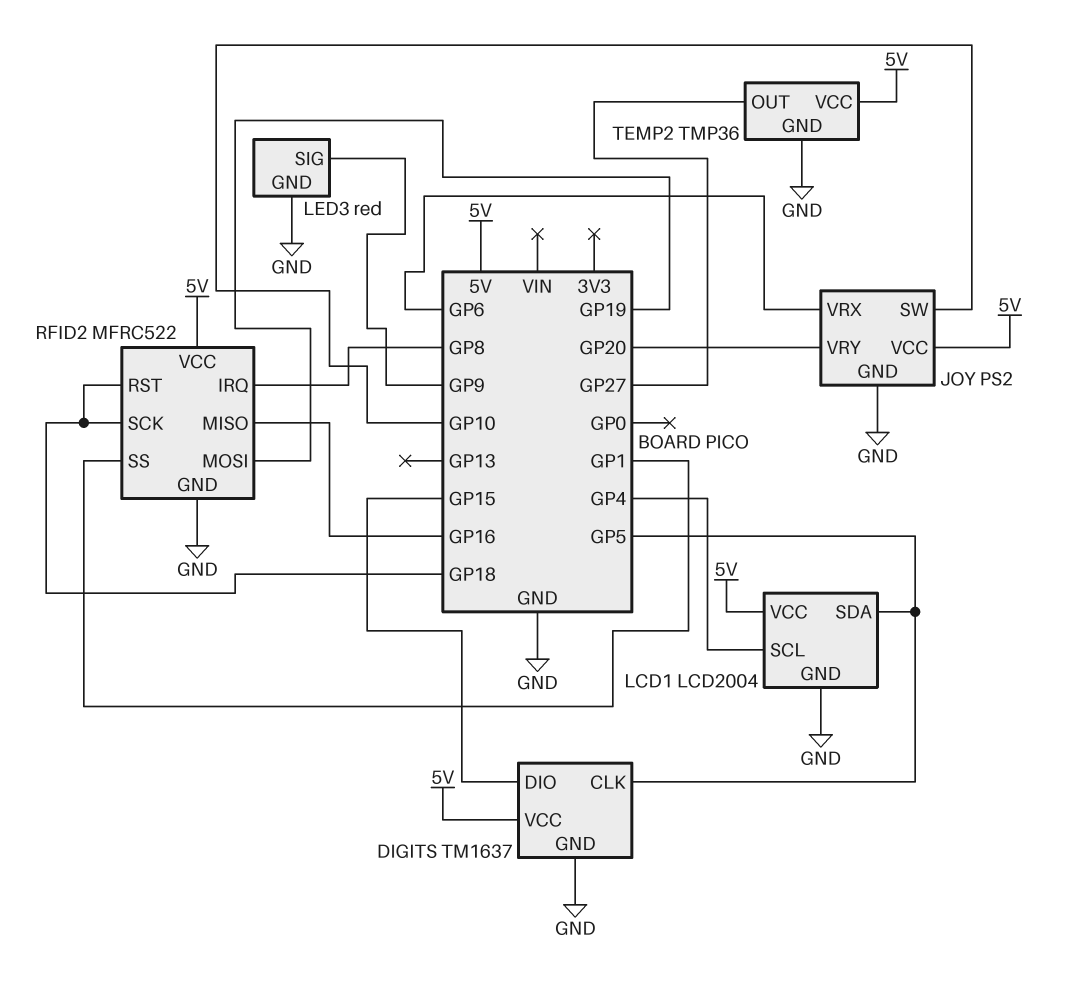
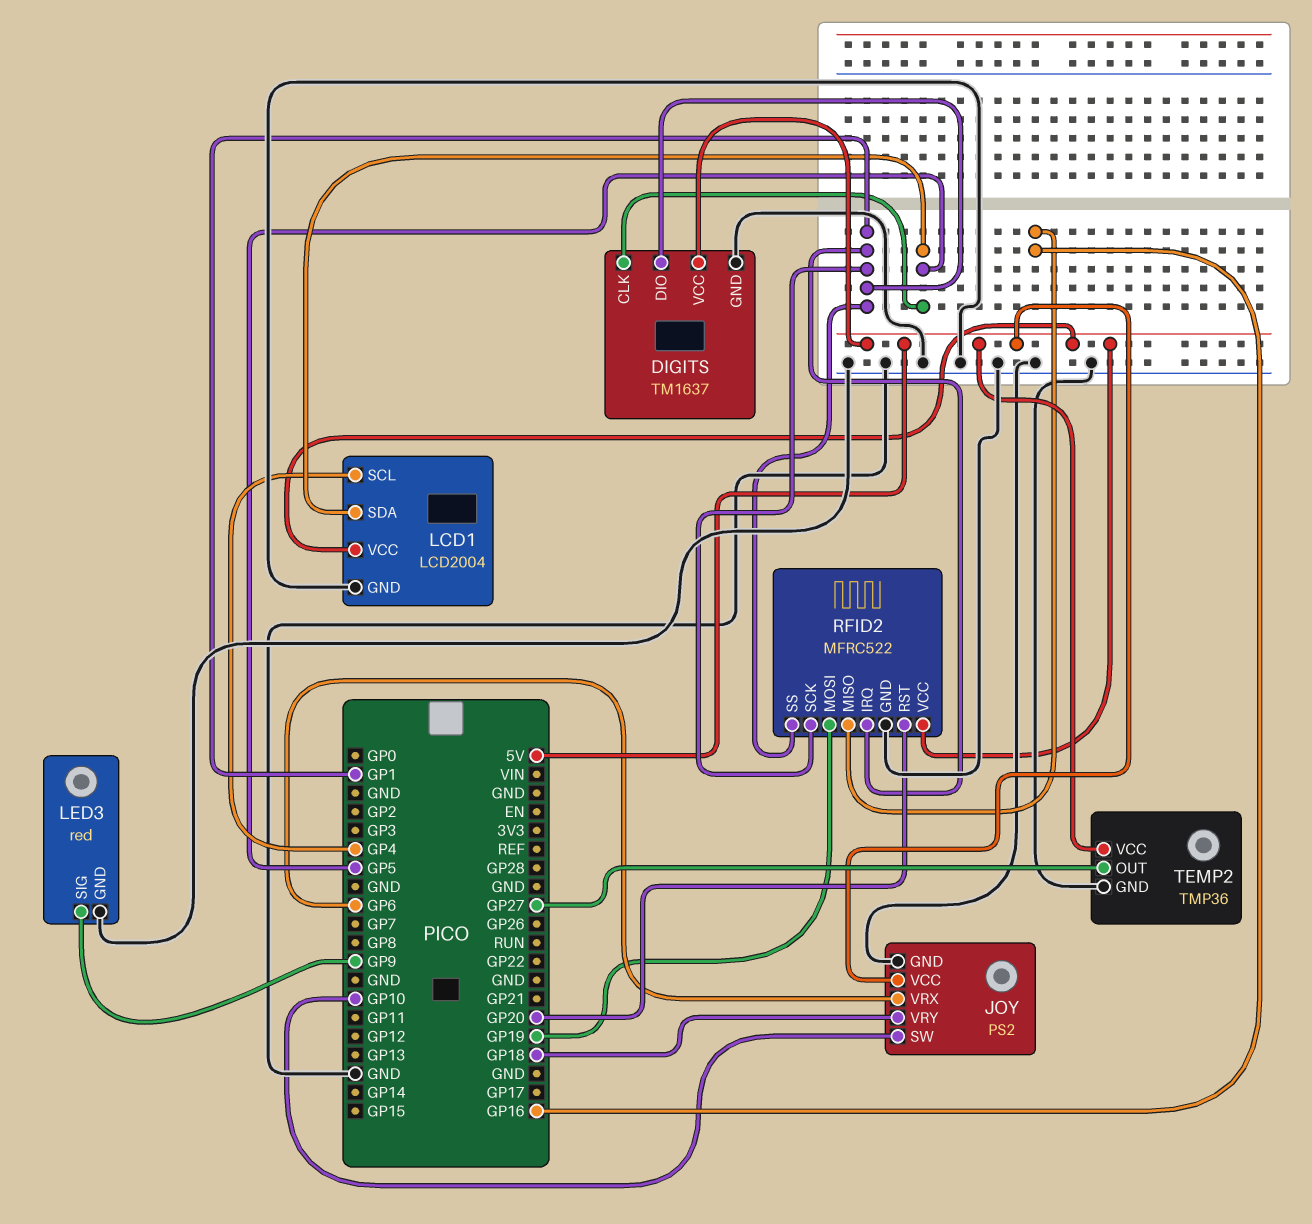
DIGITS pin DIO: GP15 -> GP1
JOY pin VRY: GP20 -> GP18
RFID2 pin IRQ: GP8 -> GP1
RFID2 pin RST: GP18 -> GP20
RFID2 pin SCK: GP18 -> GP1

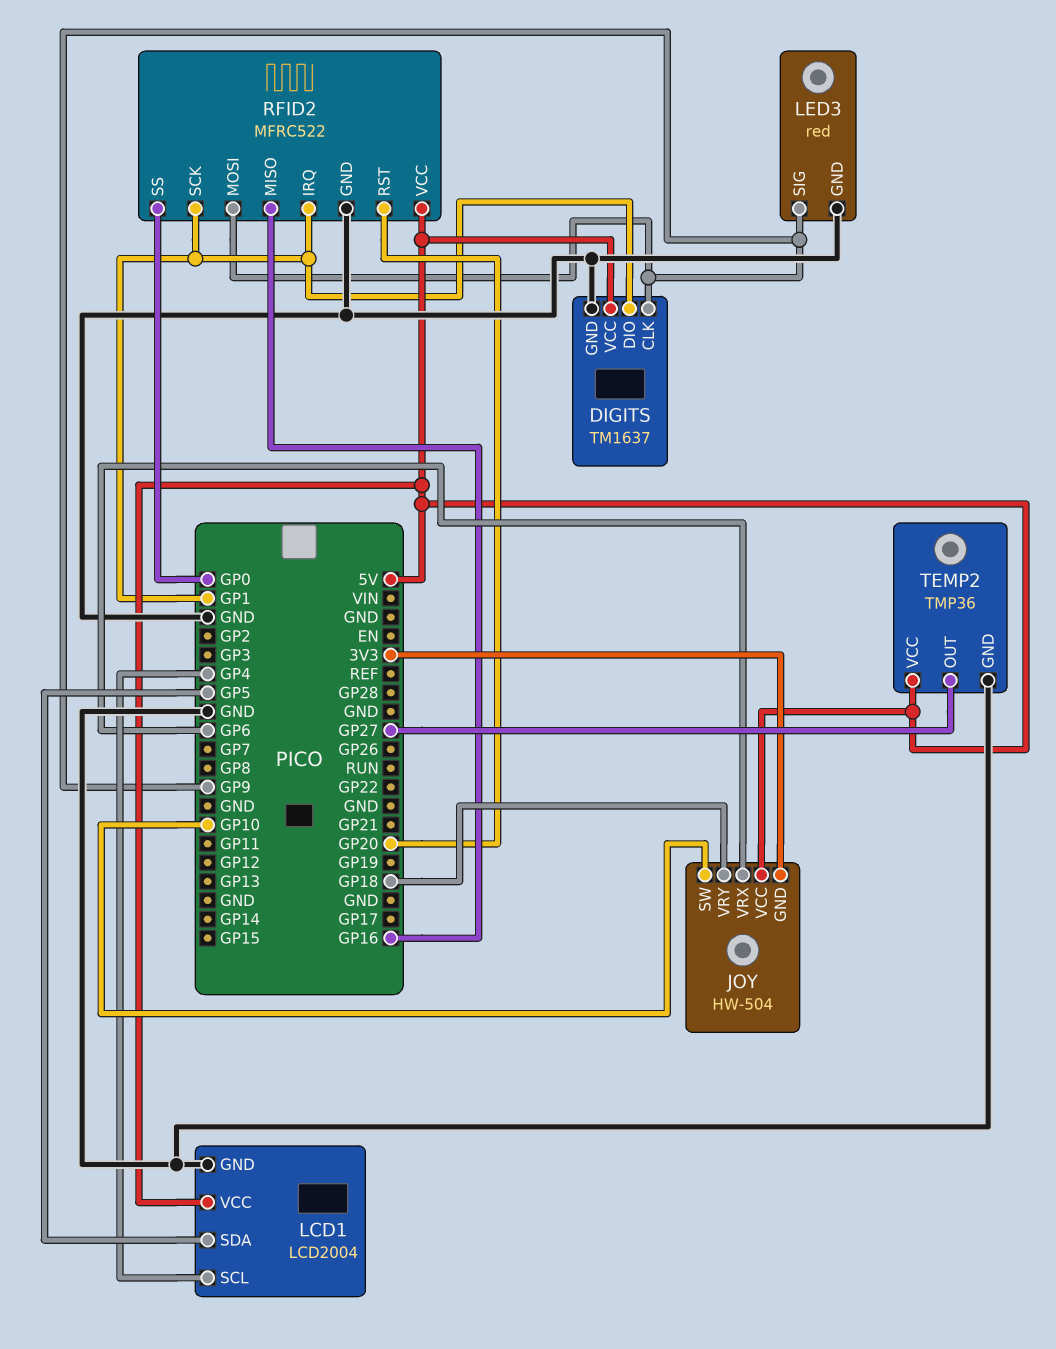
DIGITS pin CLK: GP5 -> GP9
JOY: PS2 -> HW-504
JOY pin GND: GND -> 3V3
RFID2 pin MOSI: GP19 -> GP9
RFID2 pin SS: GP1 -> GP0

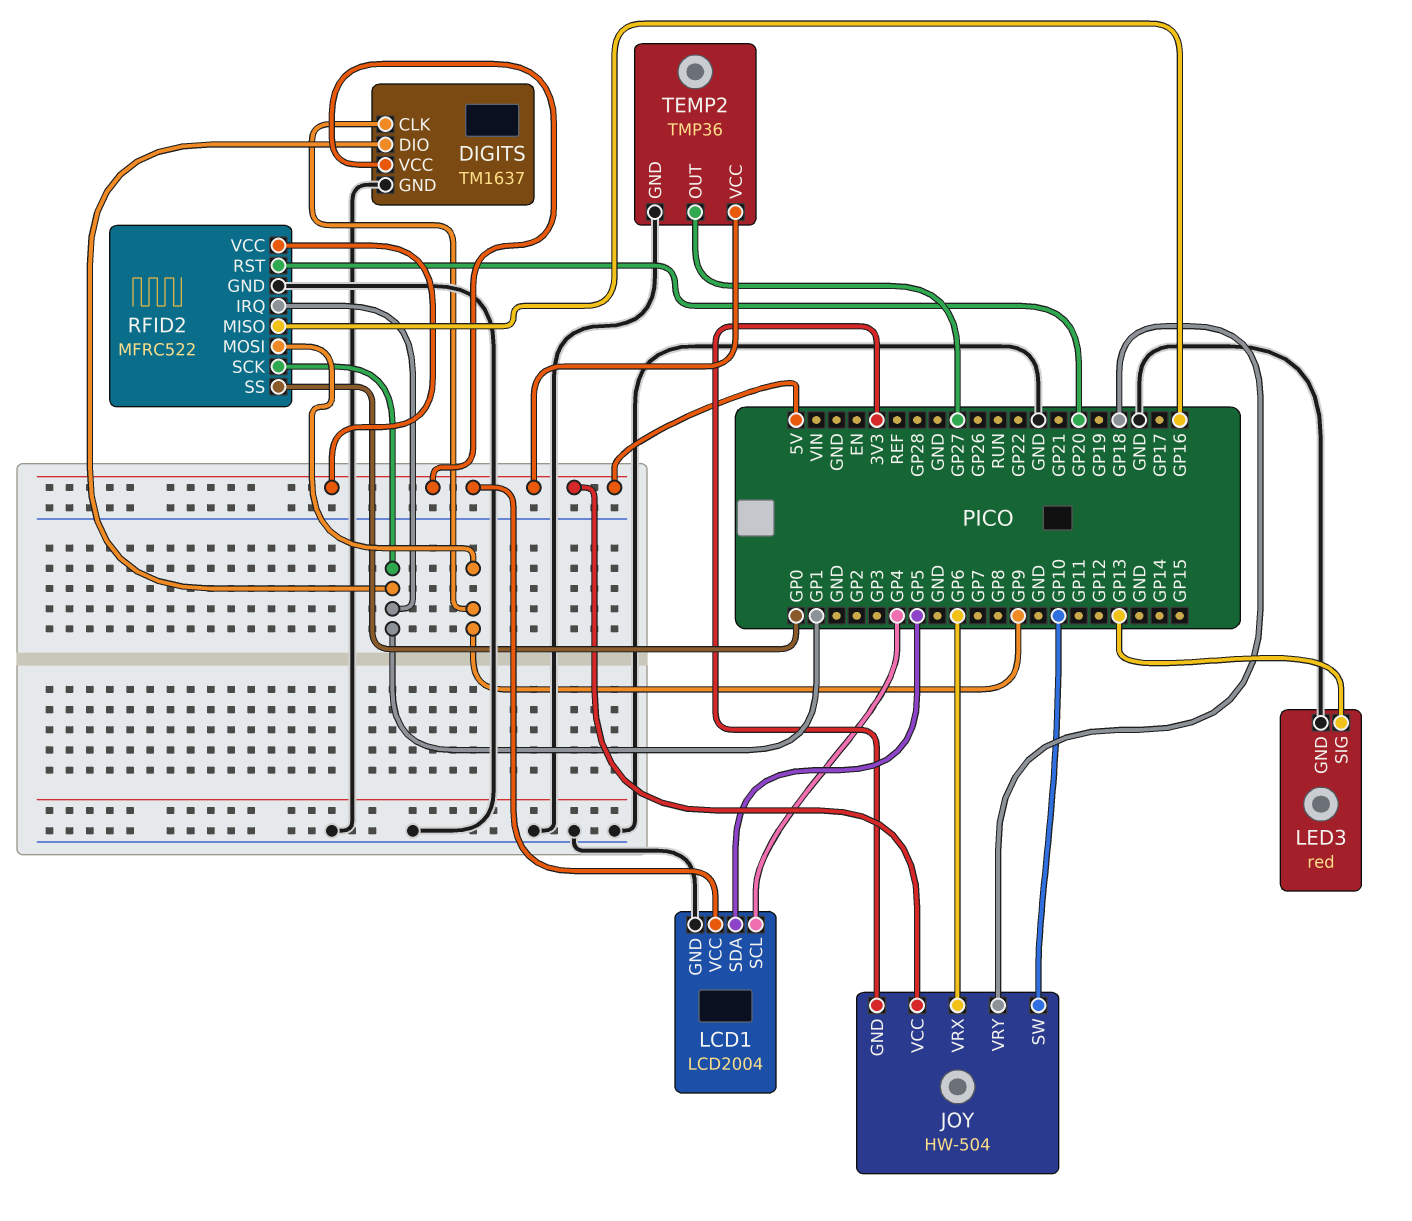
LED3 pin SIG: GP9 -> GP13

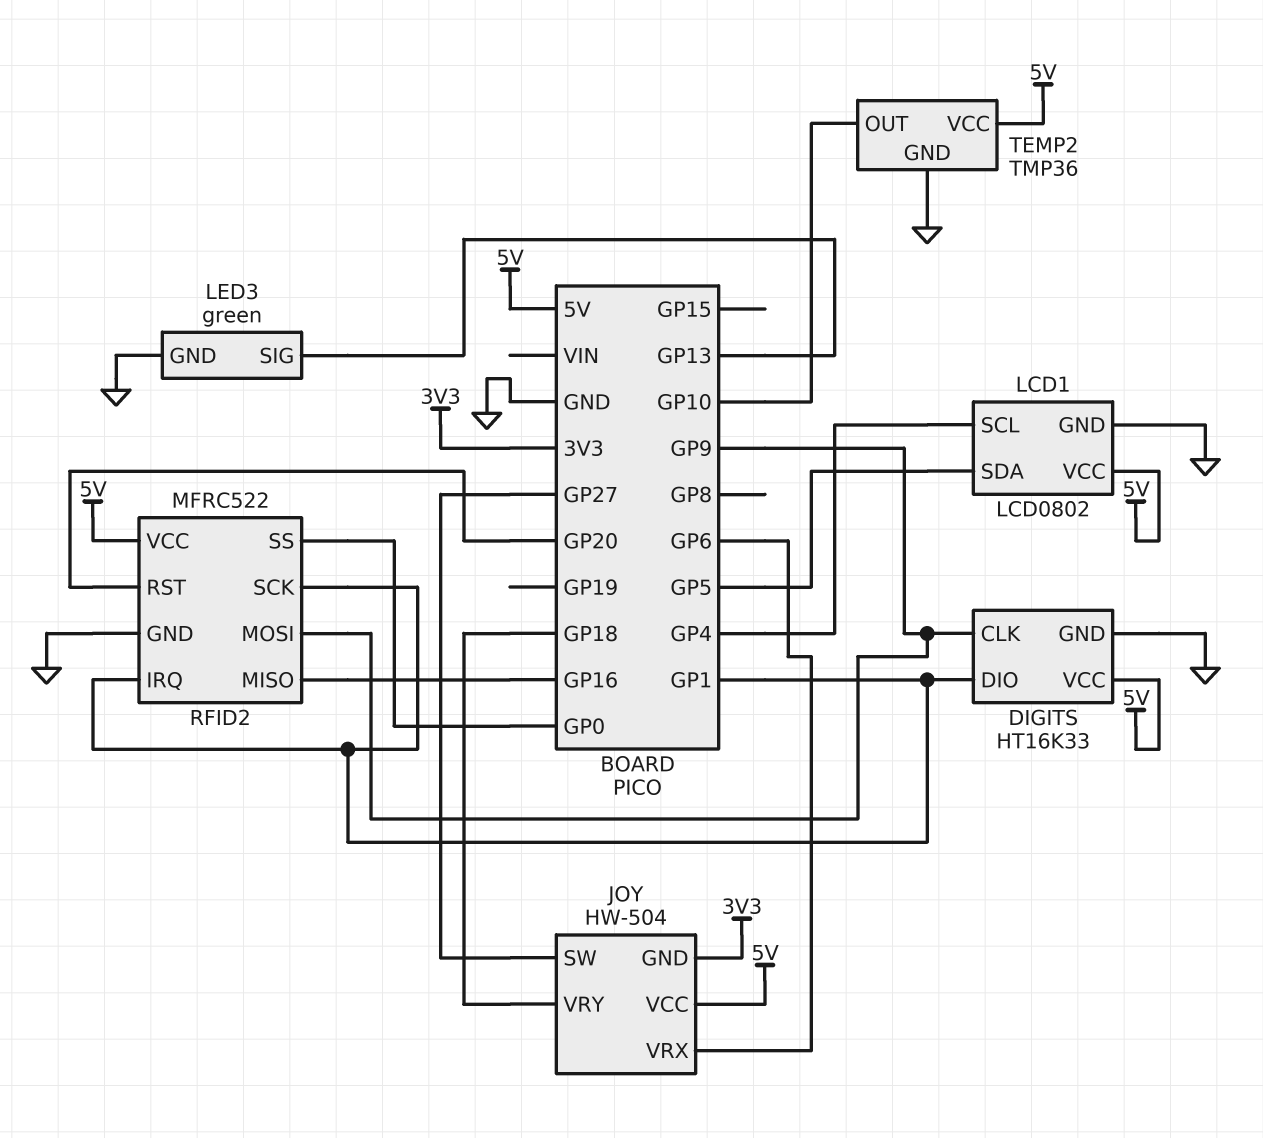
DIGITS: TM1637 -> HT16K33
JOY pin SW: GP10 -> GP27
LCD1: LCD2004 -> LCD0802
LED3: red -> green
TEMP2 pin OUT: GP27 -> GP10

